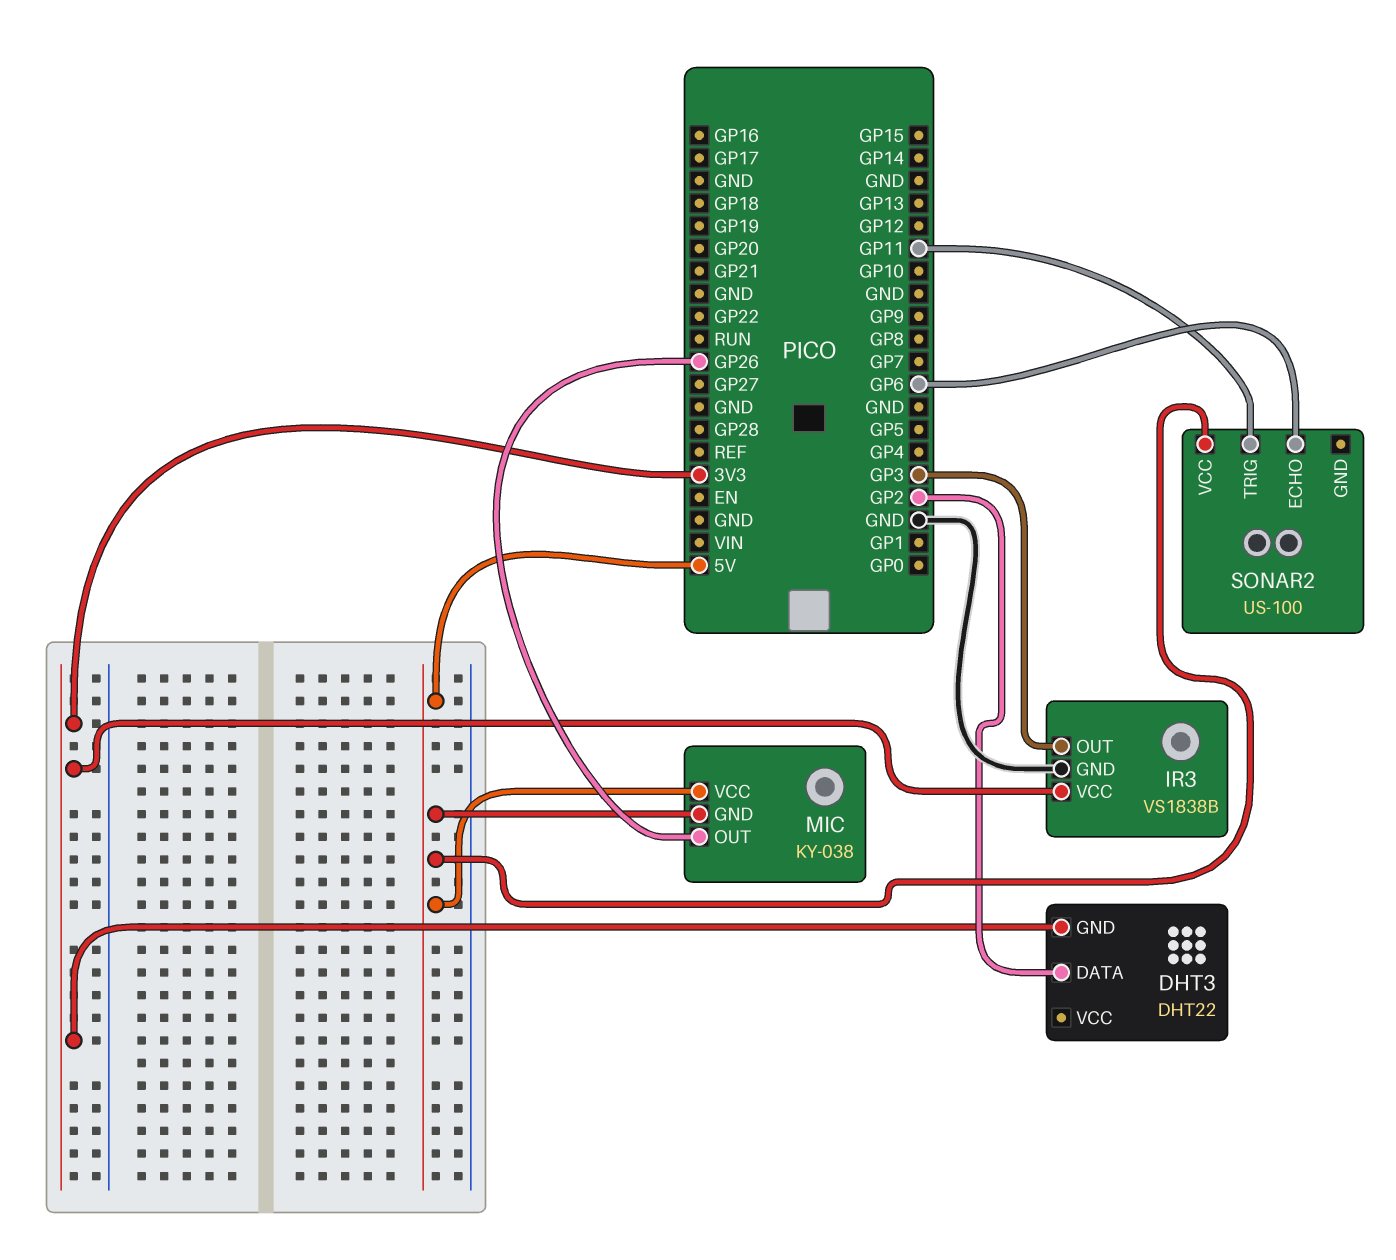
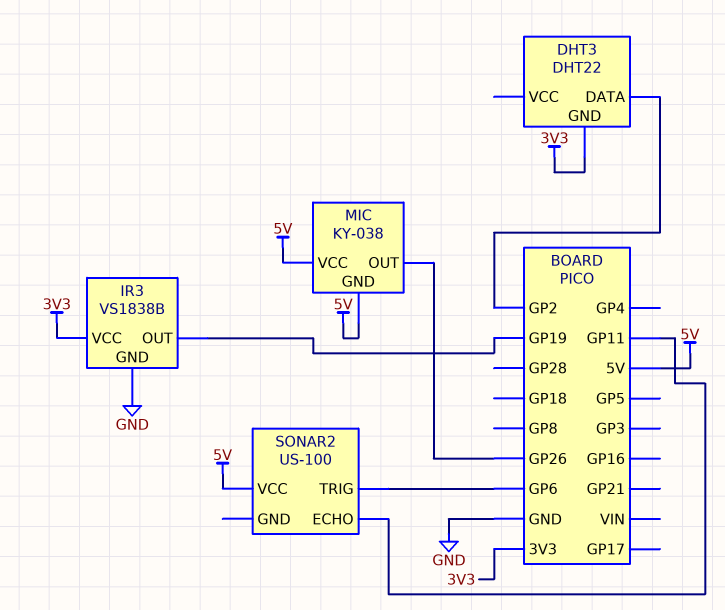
IR3 pin OUT: GP3 -> GP19
SONAR2 pin ECHO: GP6 -> GP11
SONAR2 pin TRIG: GP11 -> GP6

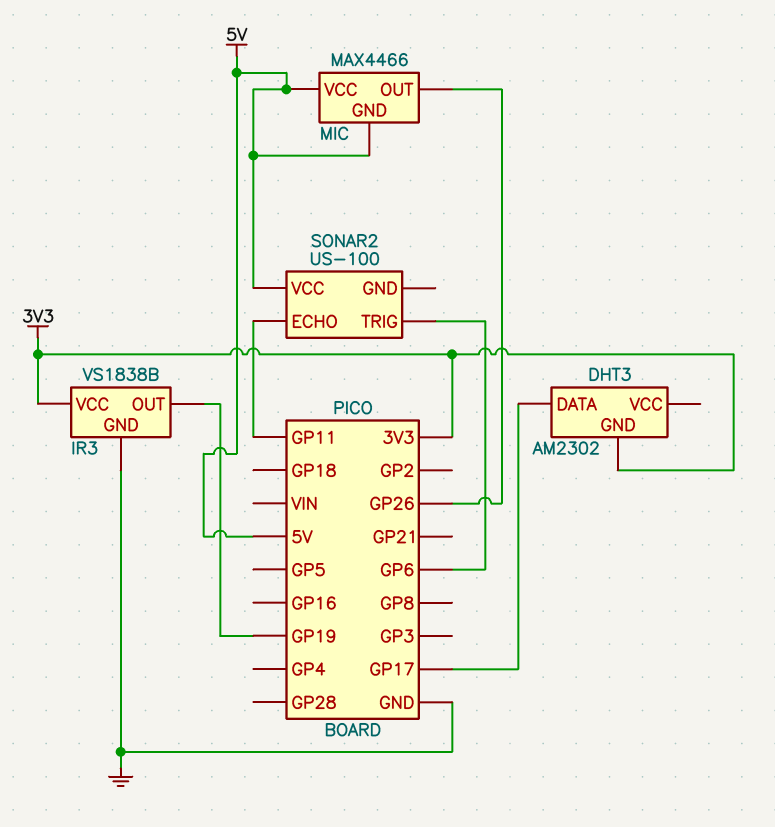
DHT3: DHT22 -> AM2302
DHT3 pin DATA: GP2 -> GP17
MIC: KY-038 -> MAX4466

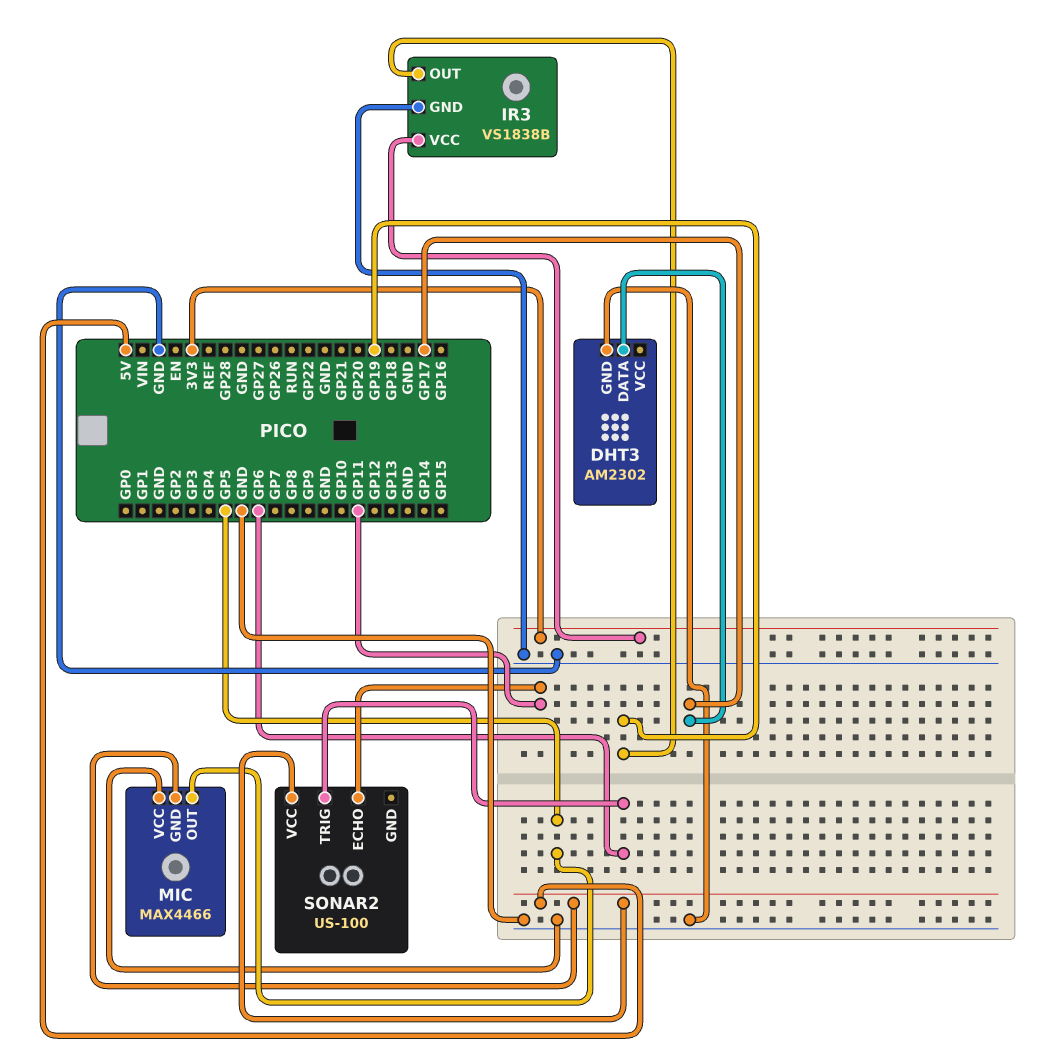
DHT3 pin GND: 3V3 -> GND
MIC pin OUT: GP26 -> GP5
MIC pin VCC: 5V -> GND

